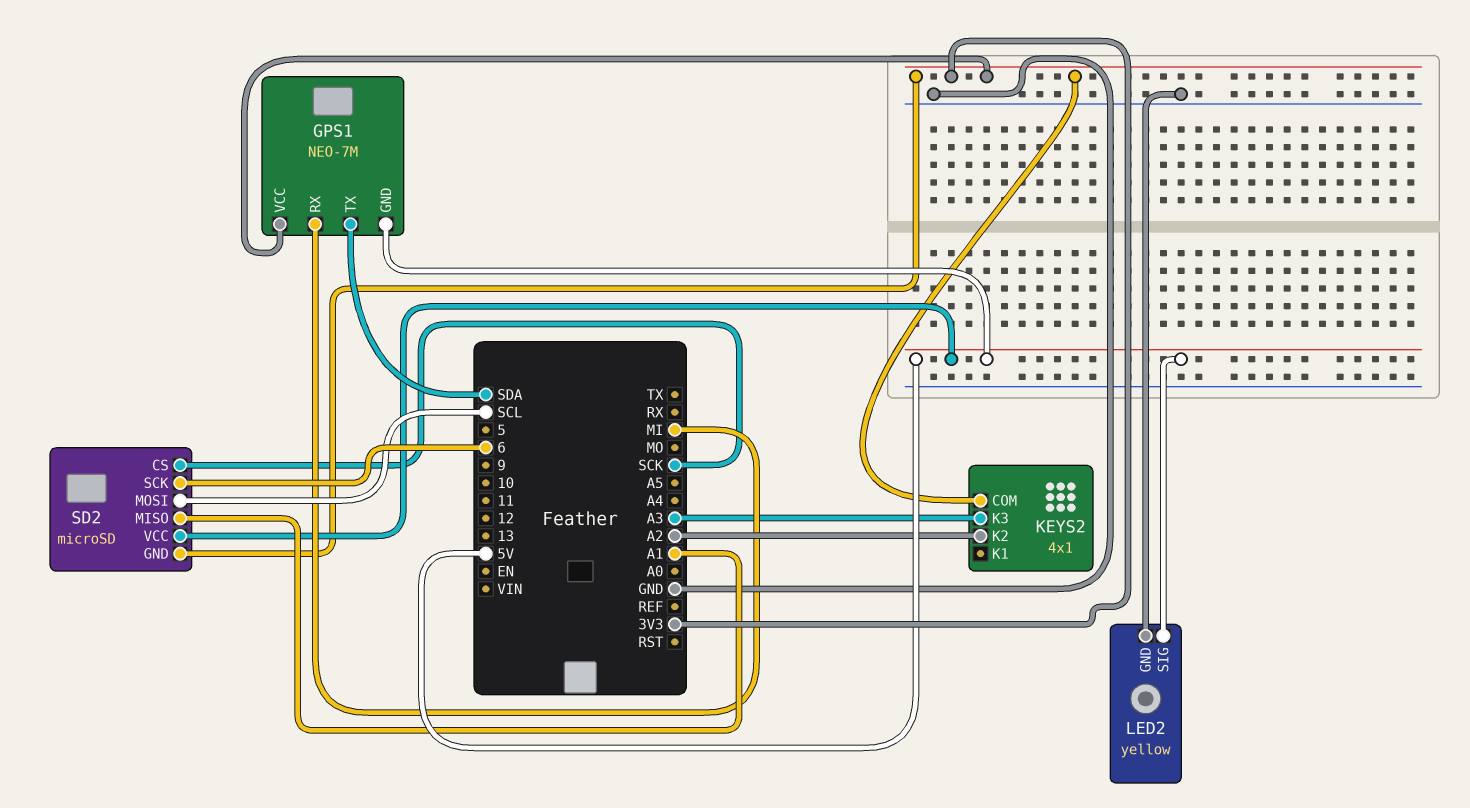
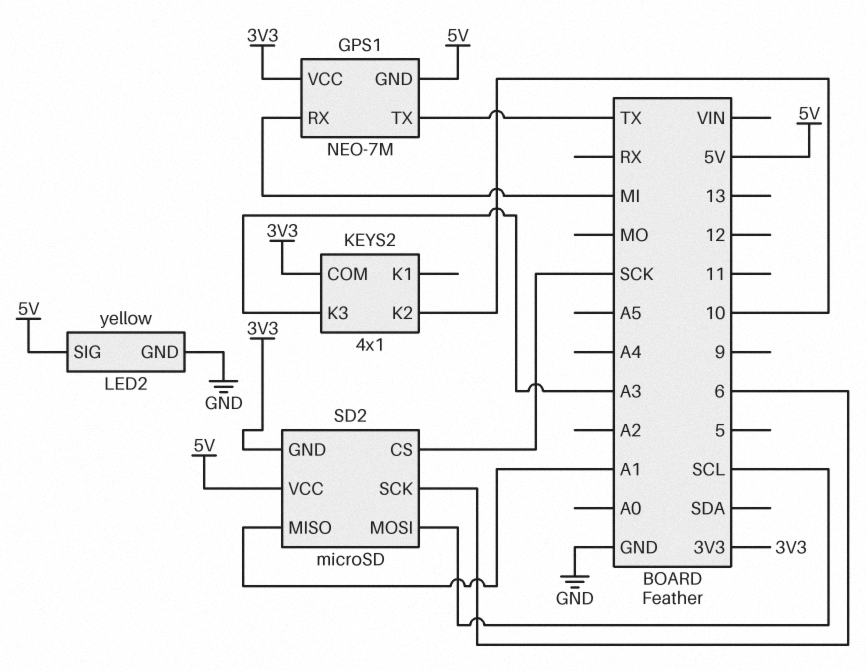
GPS1 pin TX: SDA -> TX
KEYS2 pin K2: A2 -> 10

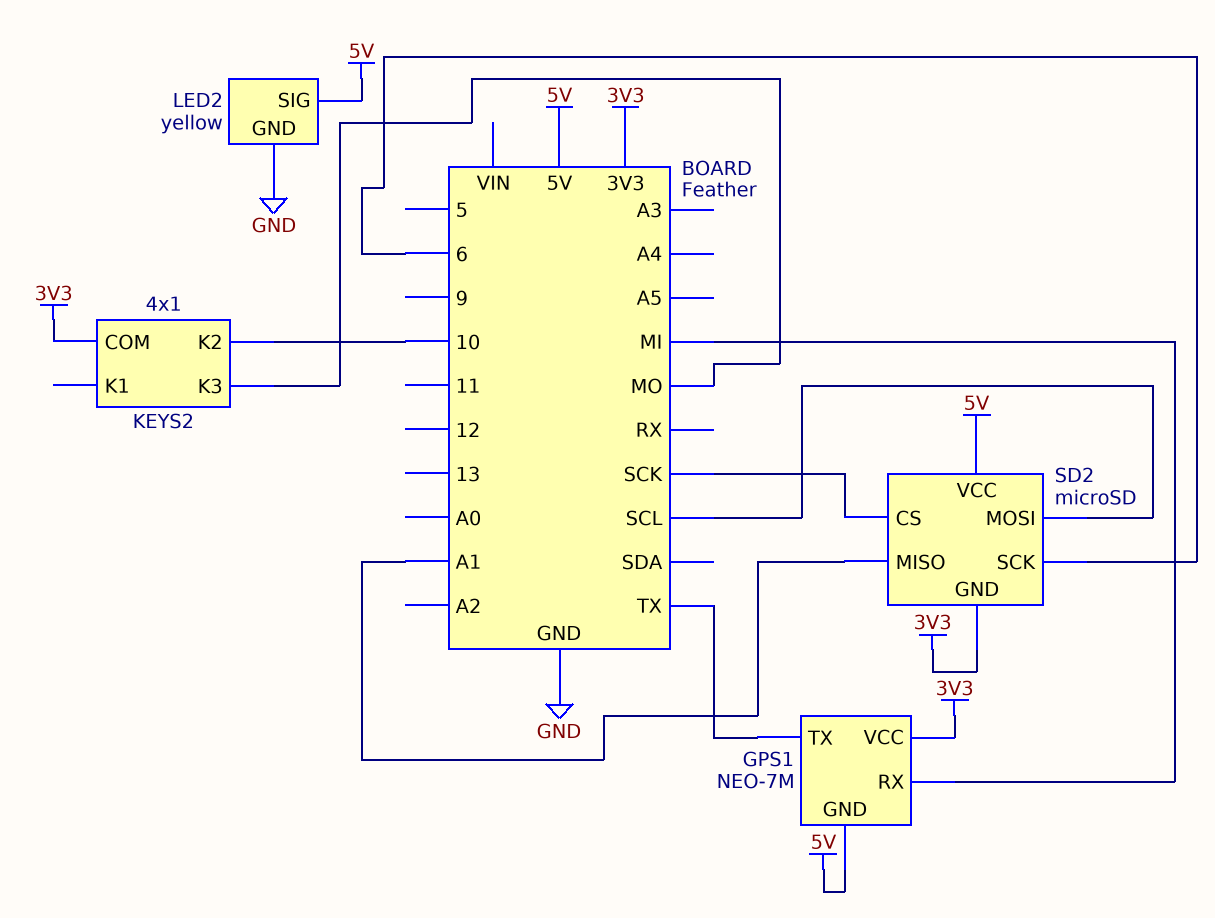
KEYS2 pin K3: A3 -> MO

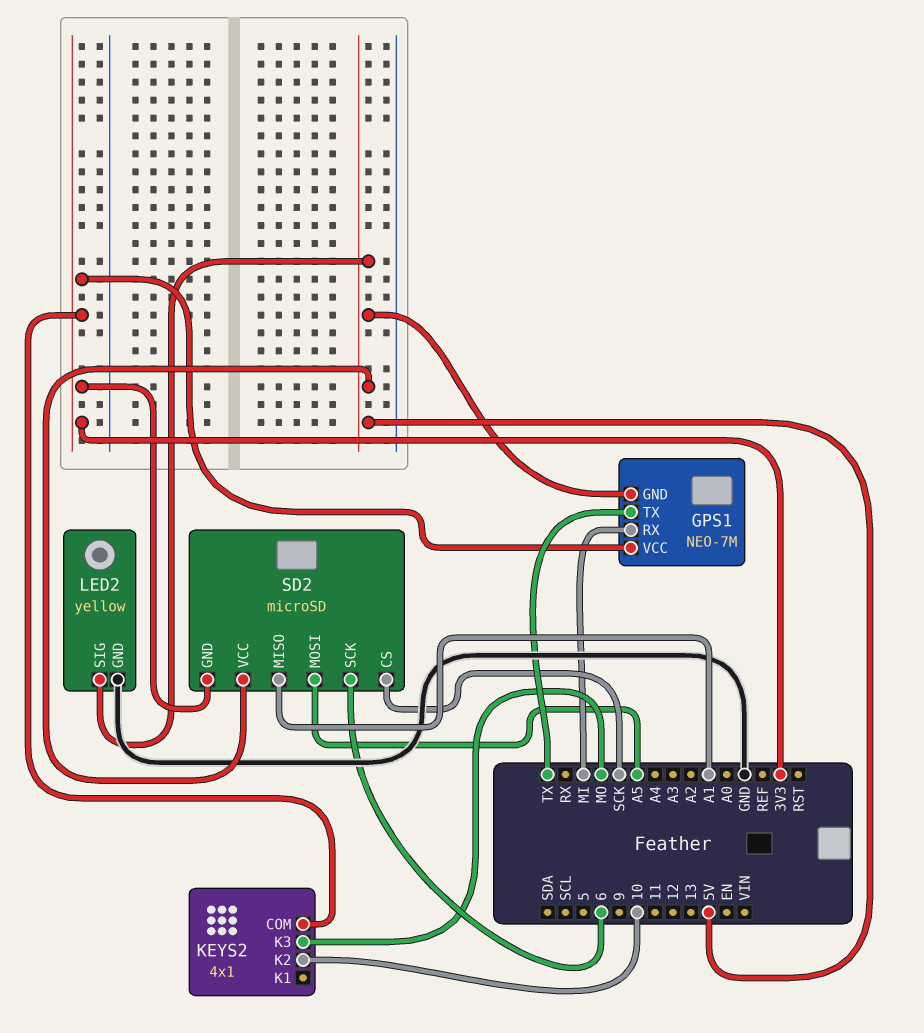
SD2 pin MOSI: SCL -> A5

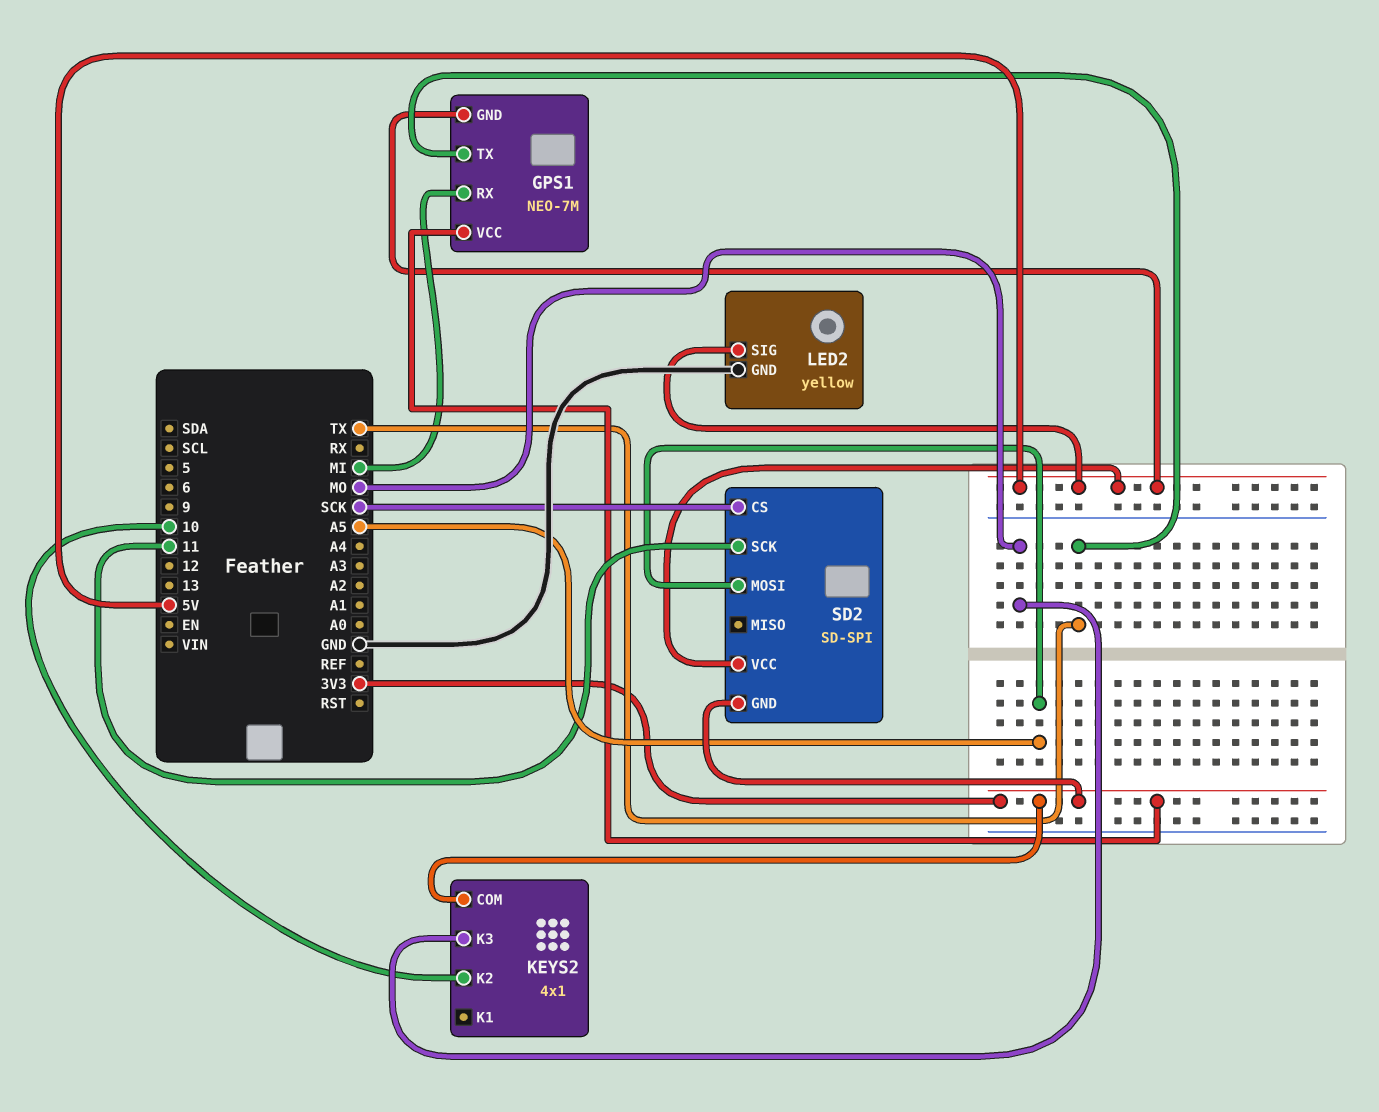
SD2: microSD -> SD-SPI
SD2 pin MISO: A1 -> none
SD2 pin SCK: 6 -> 11

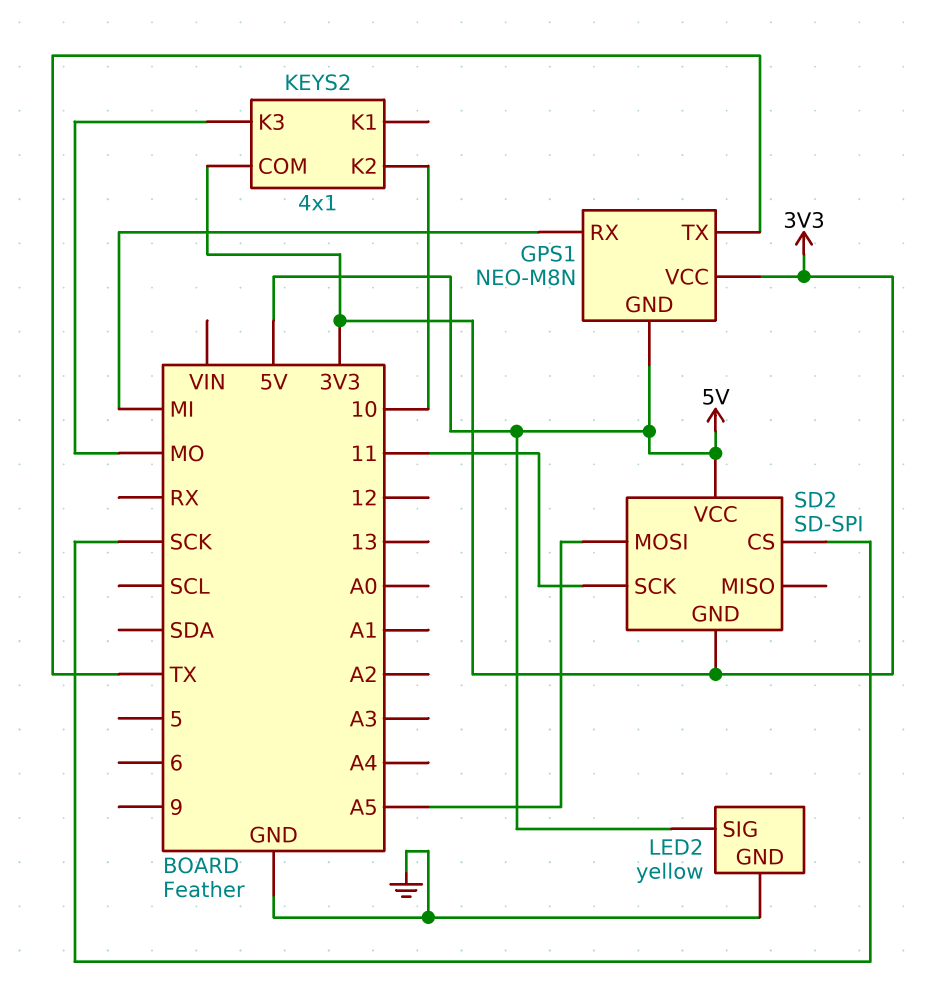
GPS1: NEO-7M -> NEO-M8N

